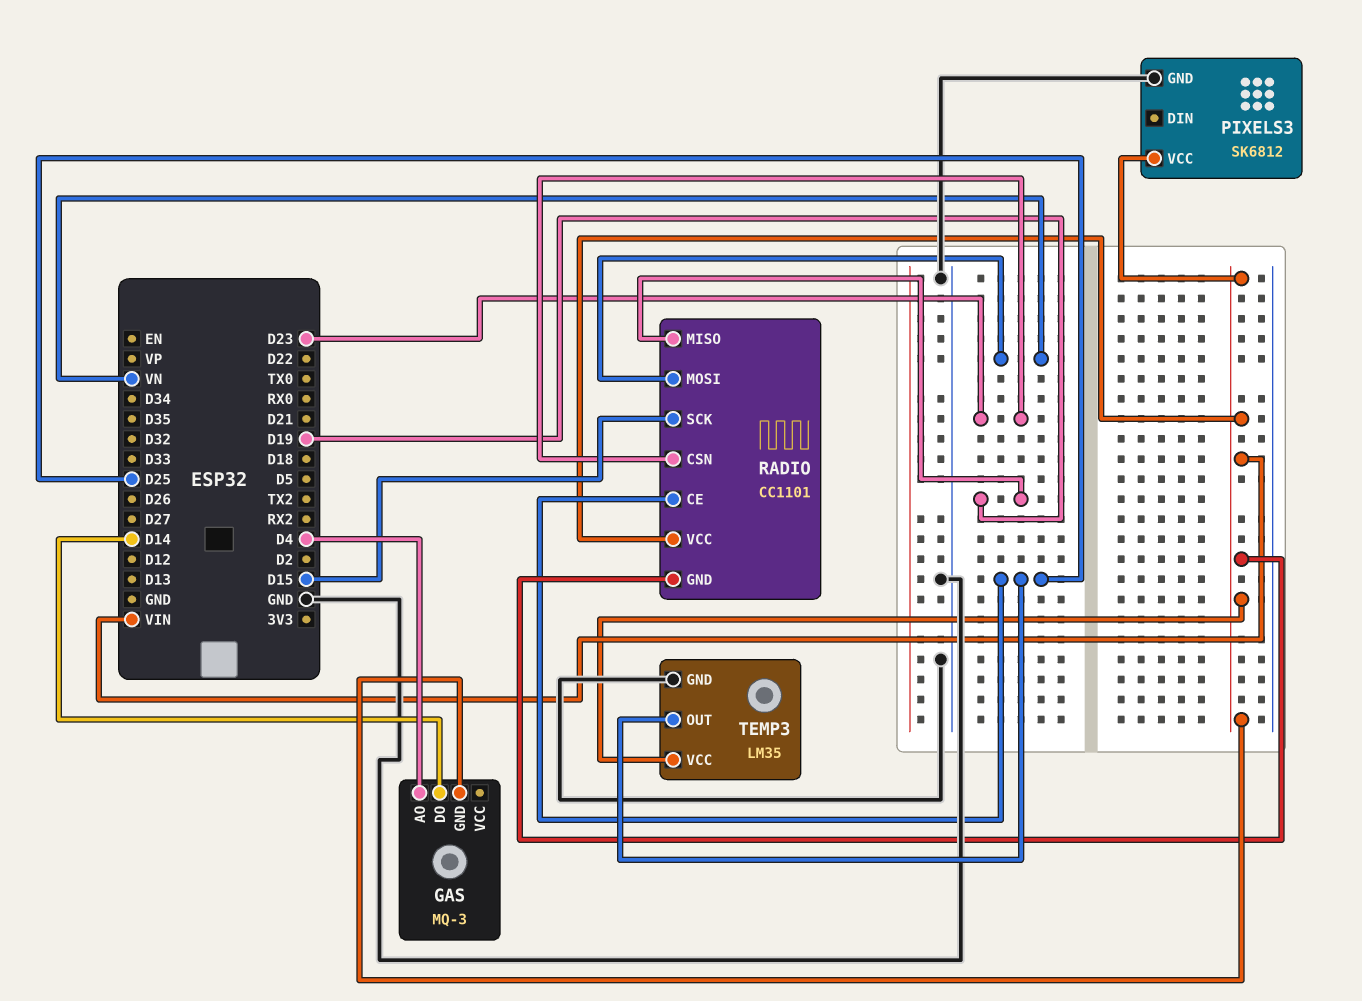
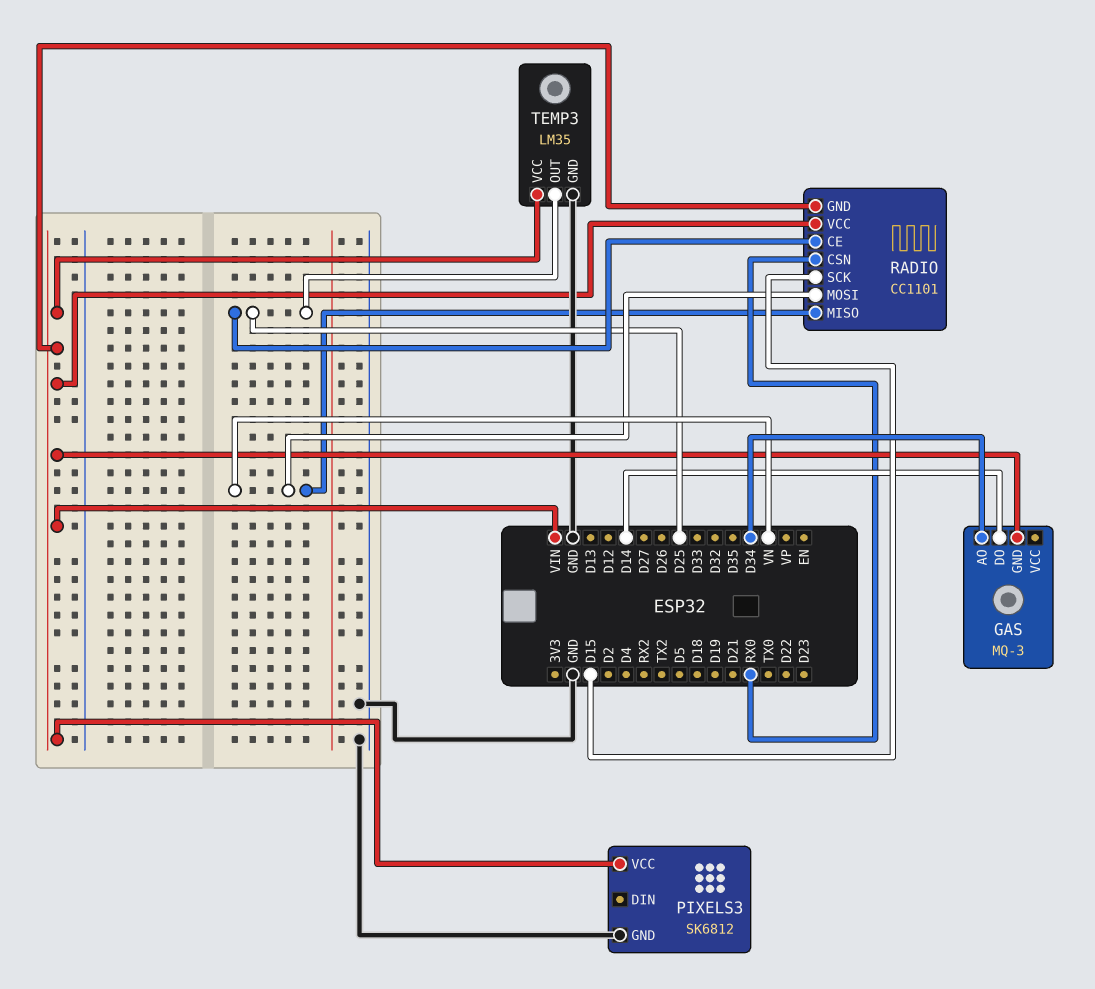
GAS pin AO: D4 -> D34
RADIO pin CSN: D23 -> RX0
RADIO pin MISO: D19 -> VN

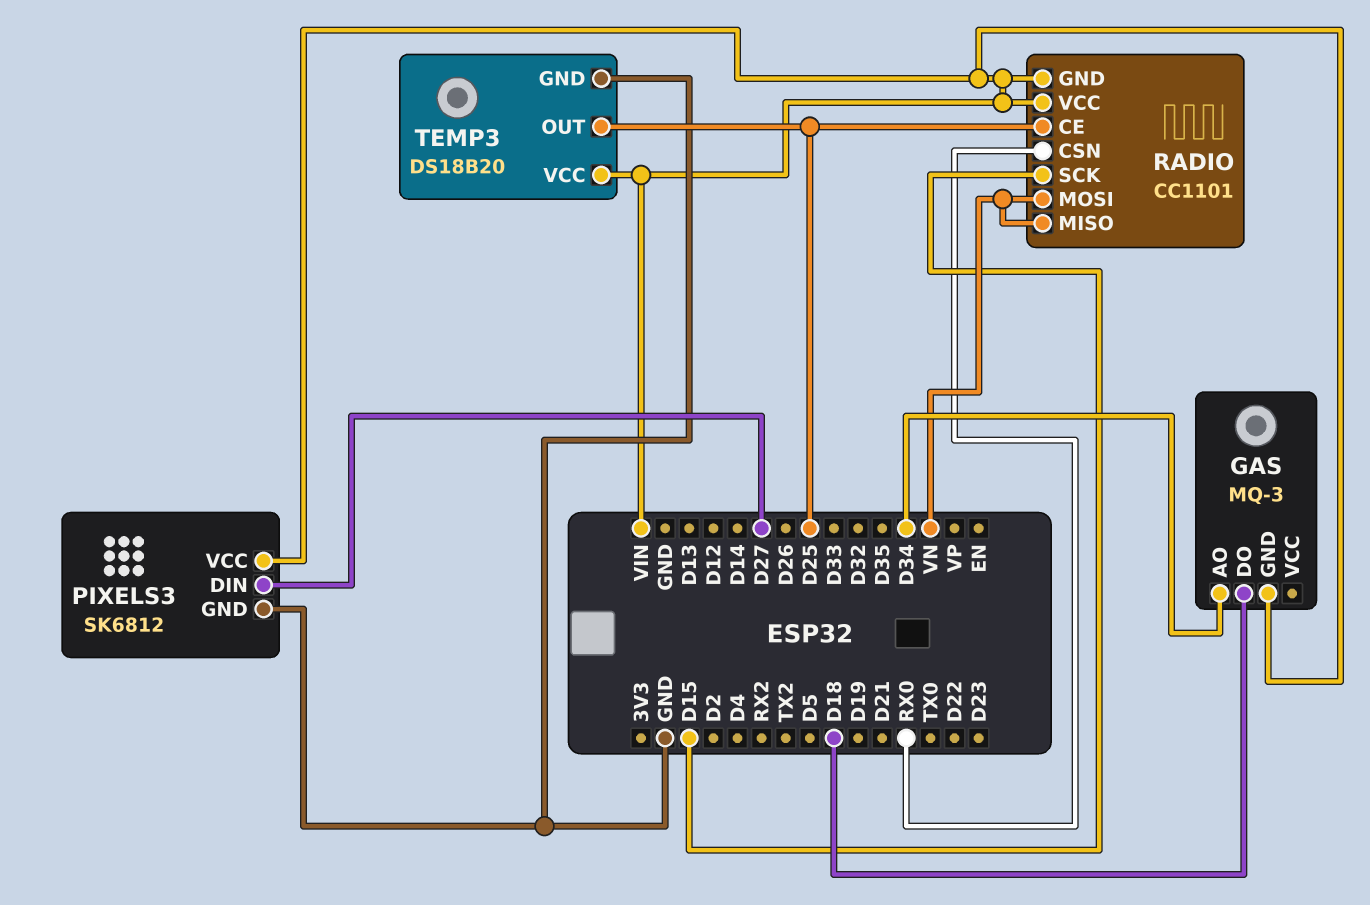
GAS pin DO: D14 -> D18
PIXELS3 pin DIN: none -> D27
TEMP3: LM35 -> DS18B20

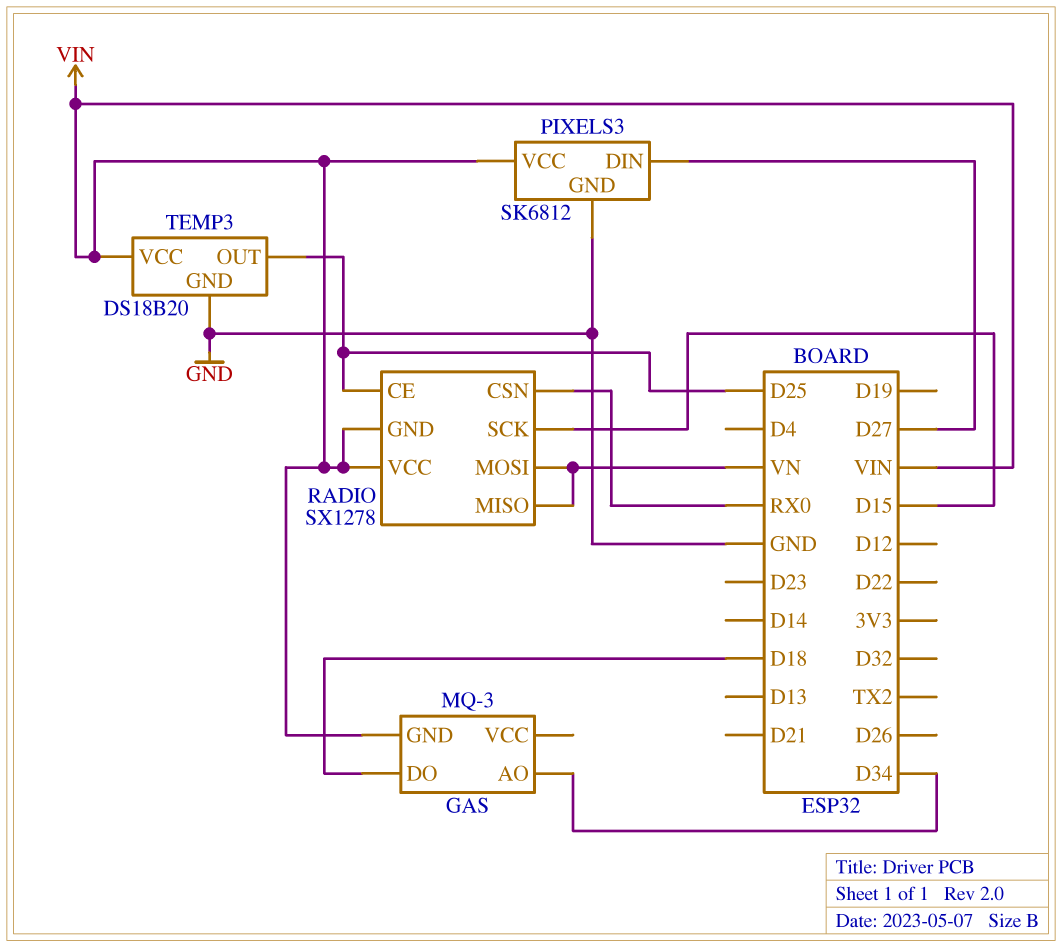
RADIO: CC1101 -> SX1278

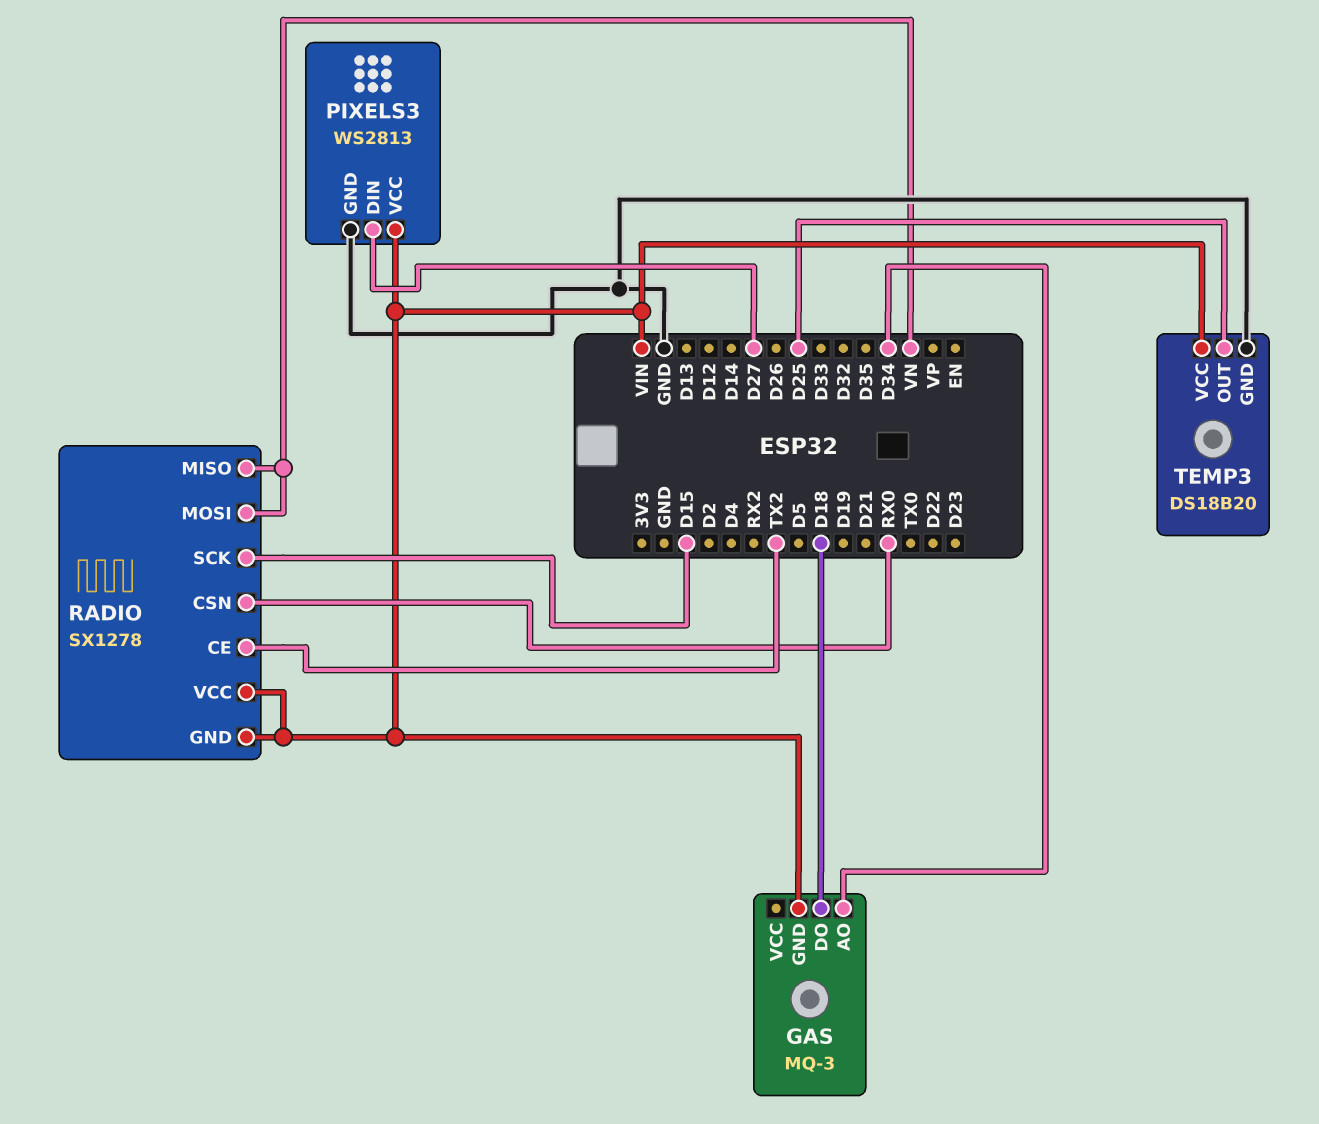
PIXELS3: SK6812 -> WS2813
RADIO pin CE: D25 -> TX2

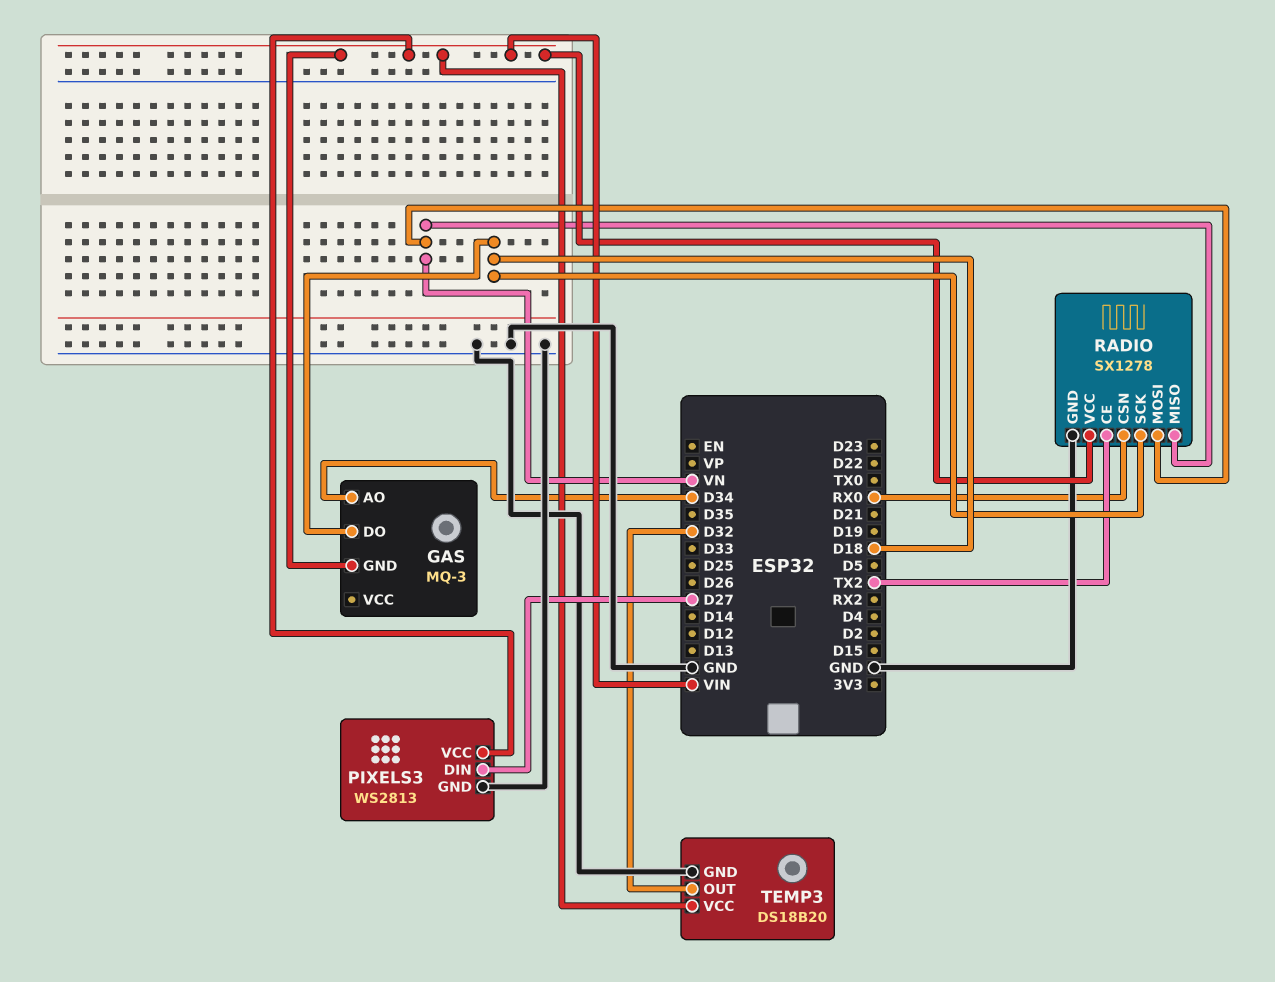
RADIO pin GND: VIN -> GND
RADIO pin SCK: D15 -> D18
TEMP3 pin OUT: D25 -> D32

